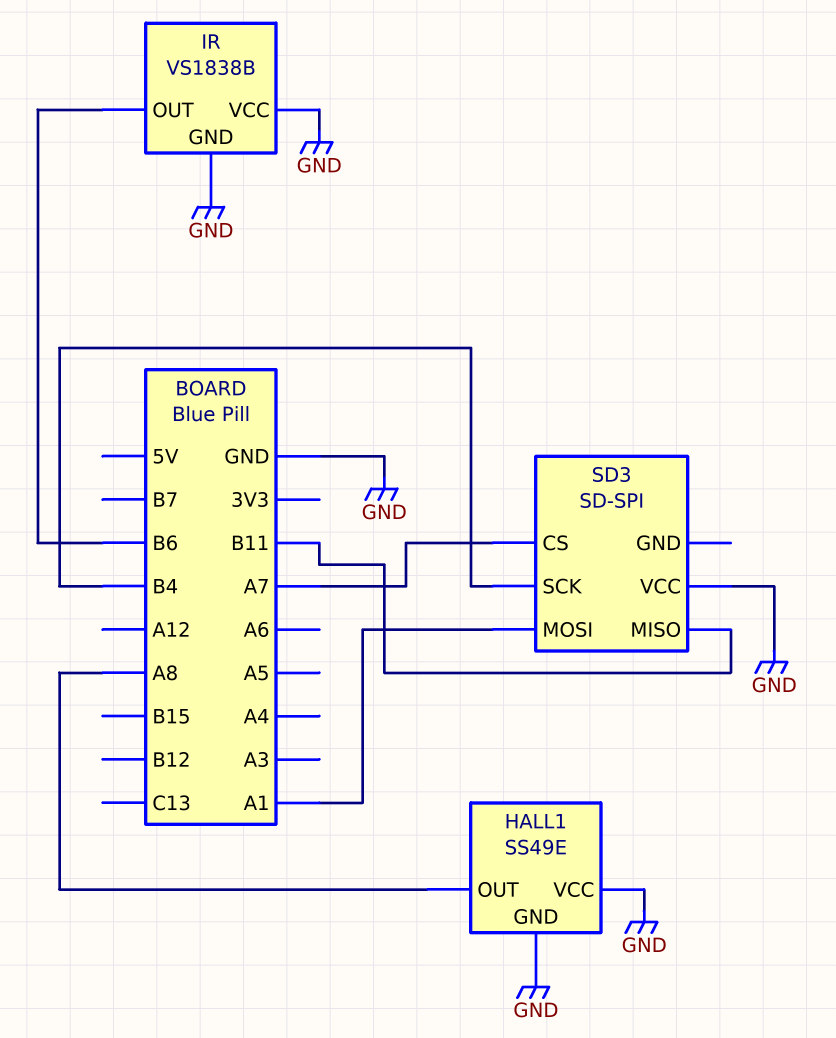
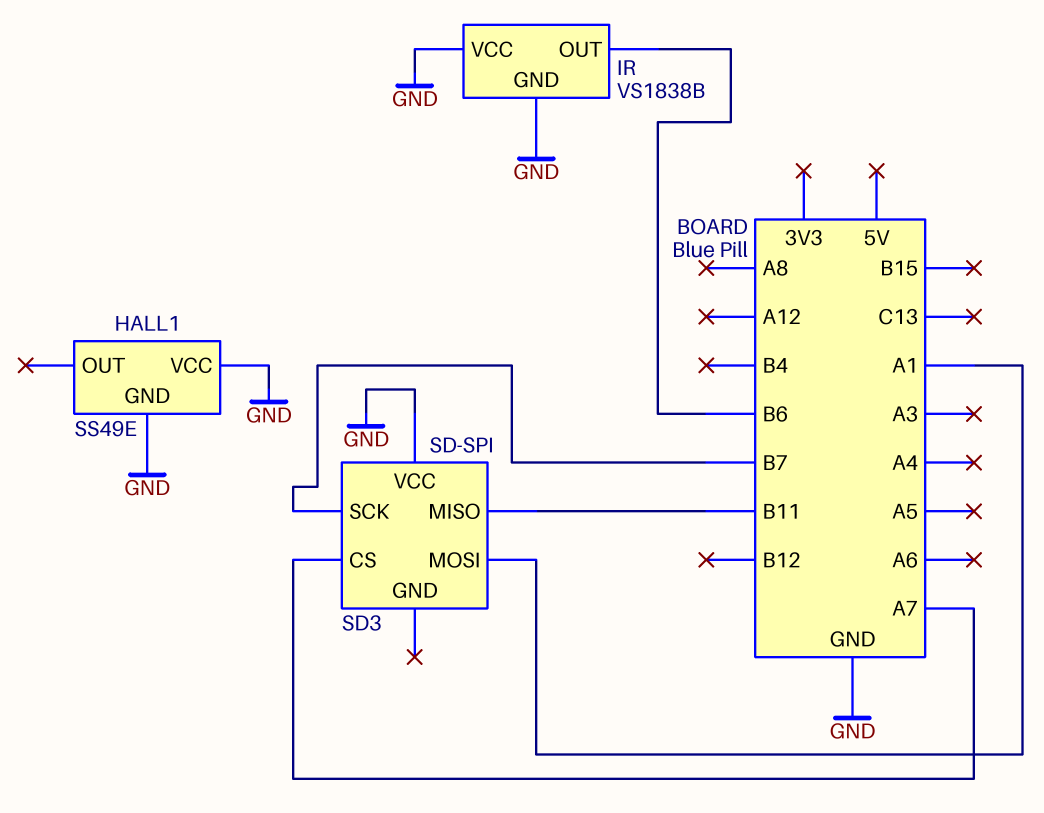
HALL1 pin OUT: A8 -> none
SD3 pin SCK: B4 -> B7

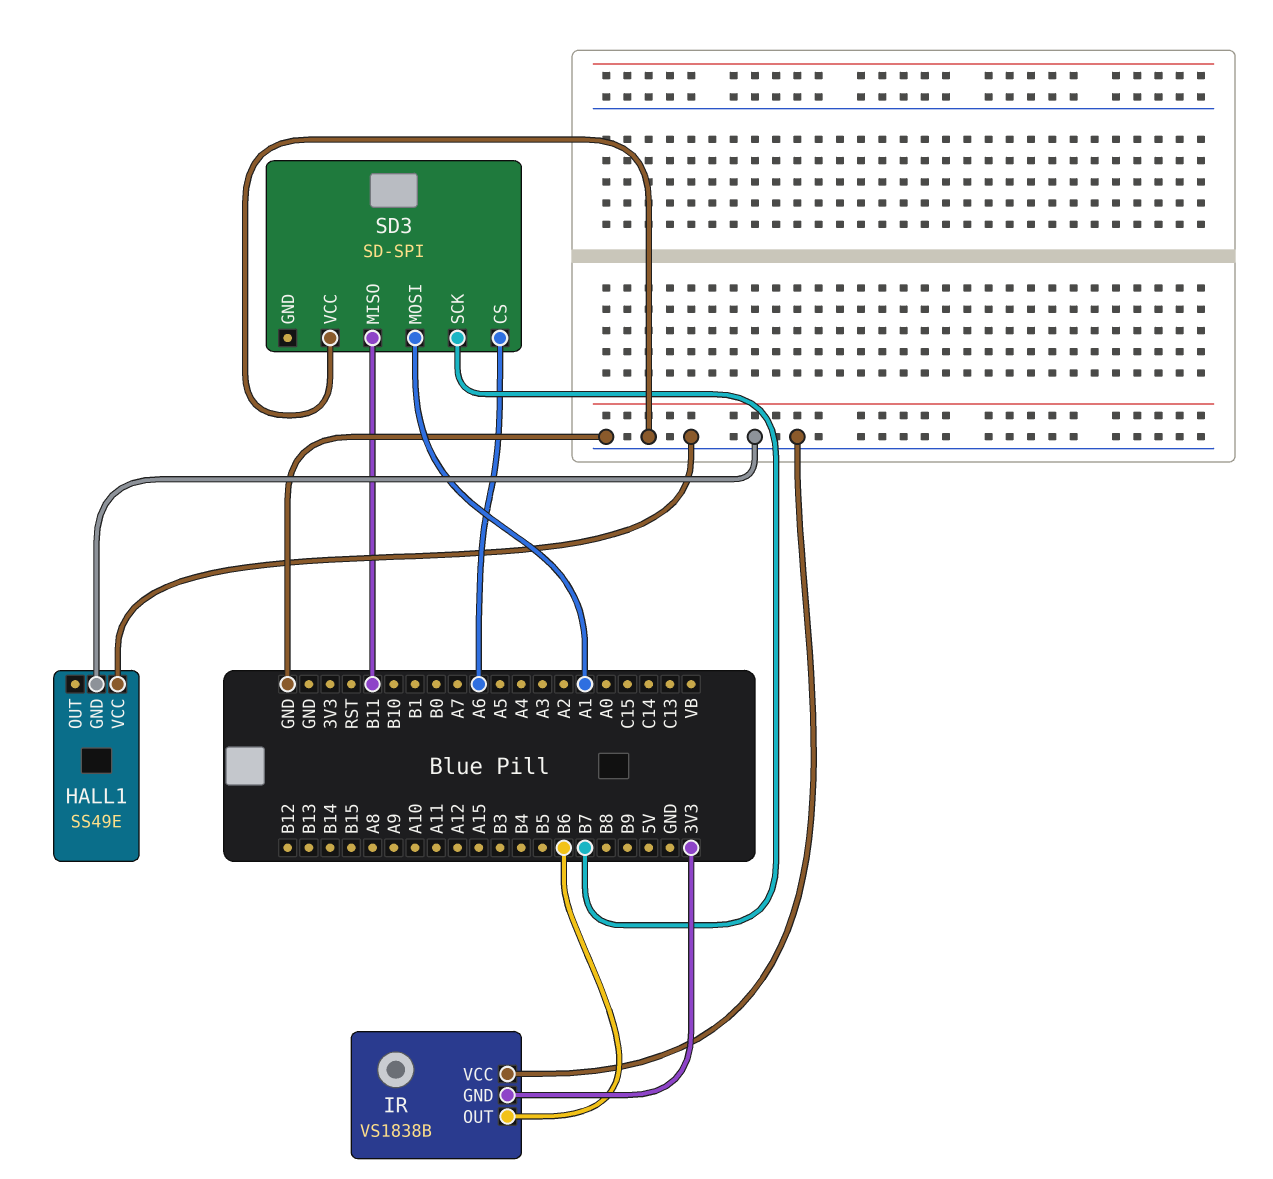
IR pin GND: GND -> 3V3
SD3 pin CS: A7 -> A6

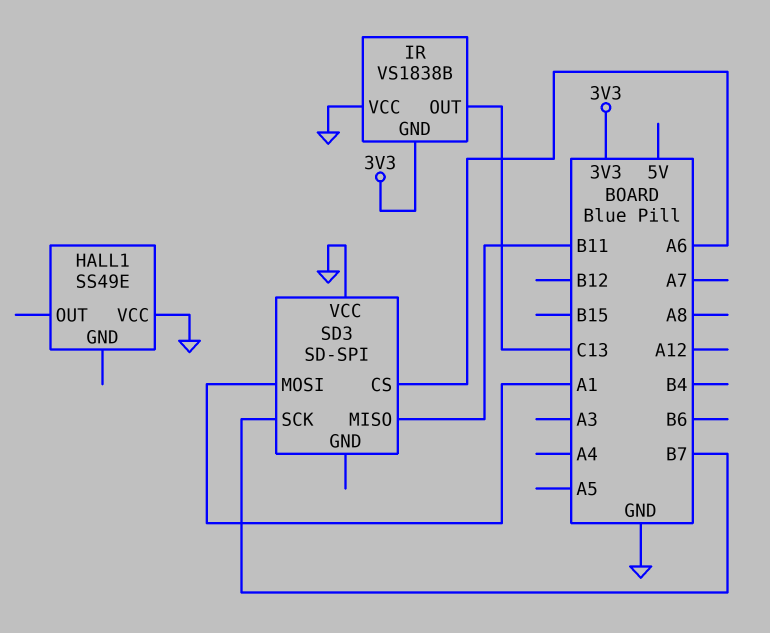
HALL1 pin GND: GND -> none
IR pin OUT: B6 -> C13

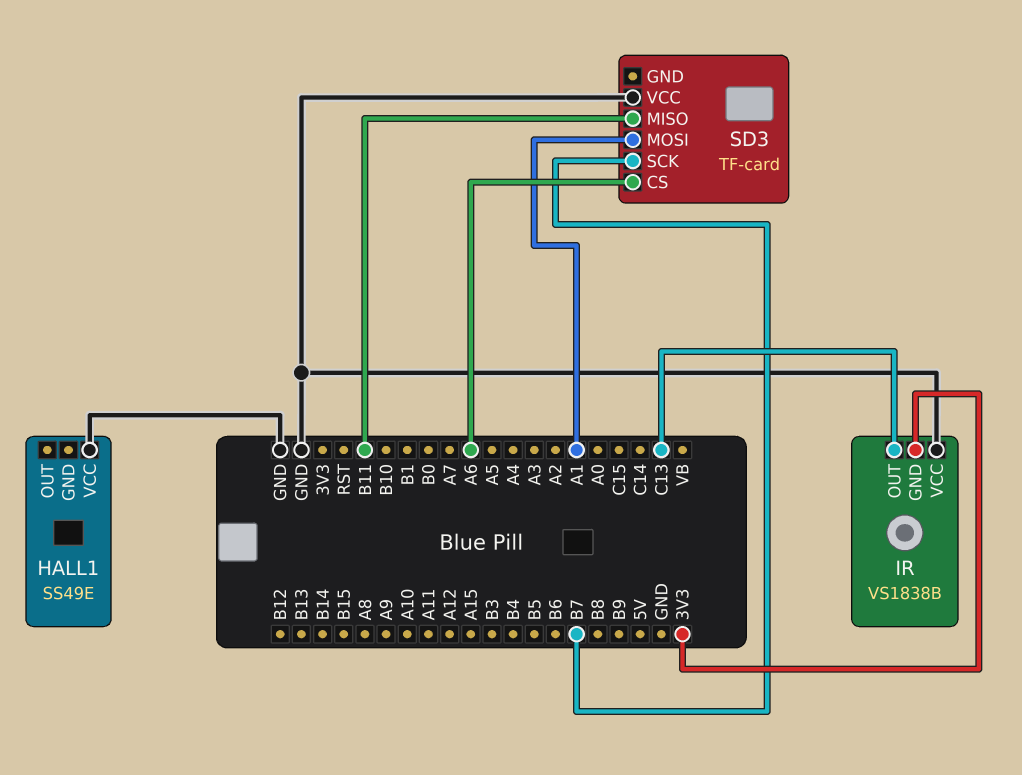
SD3: SD-SPI -> TF-card

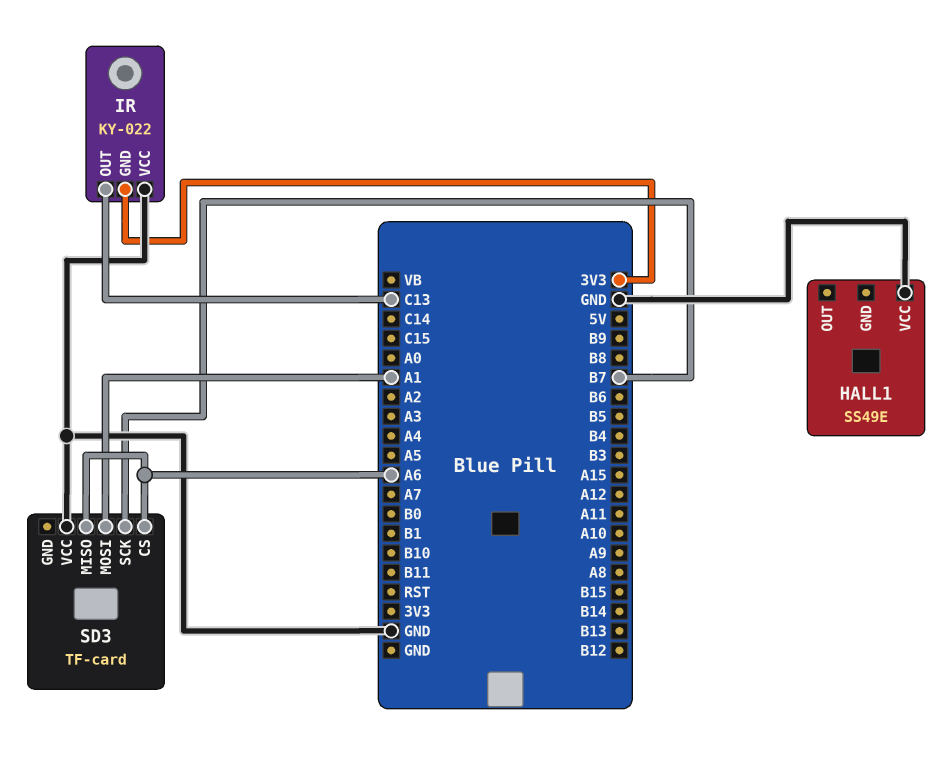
IR: VS1838B -> KY-022
SD3 pin MISO: B11 -> A6

